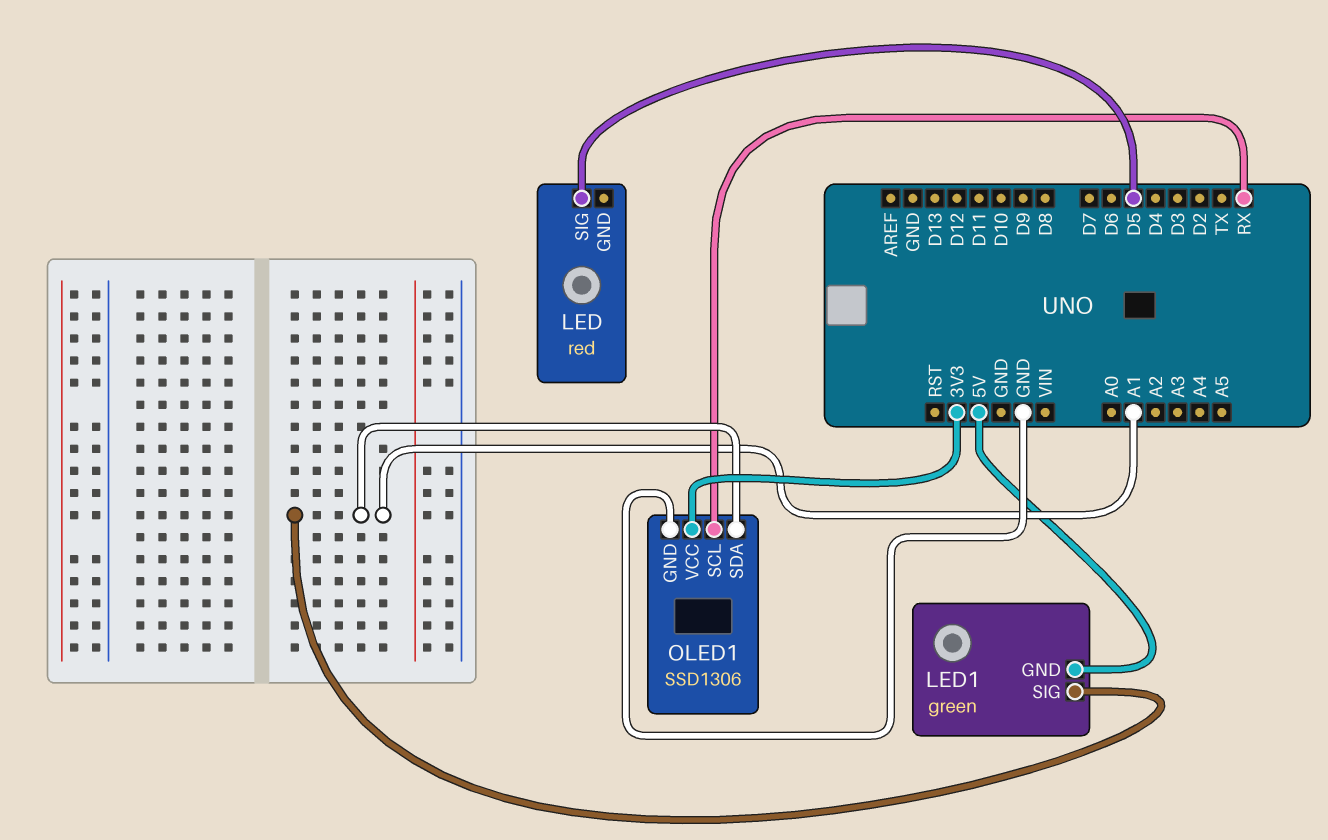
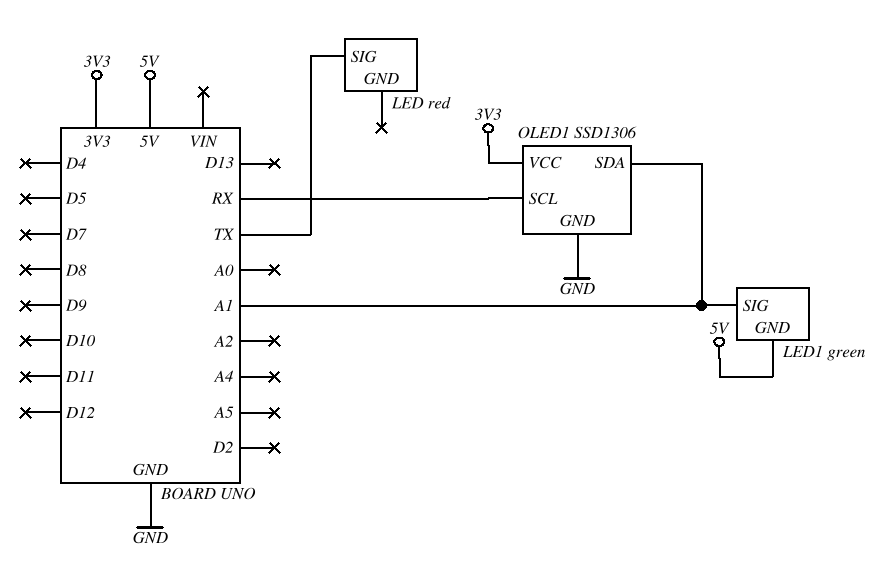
LED pin SIG: D5 -> TX

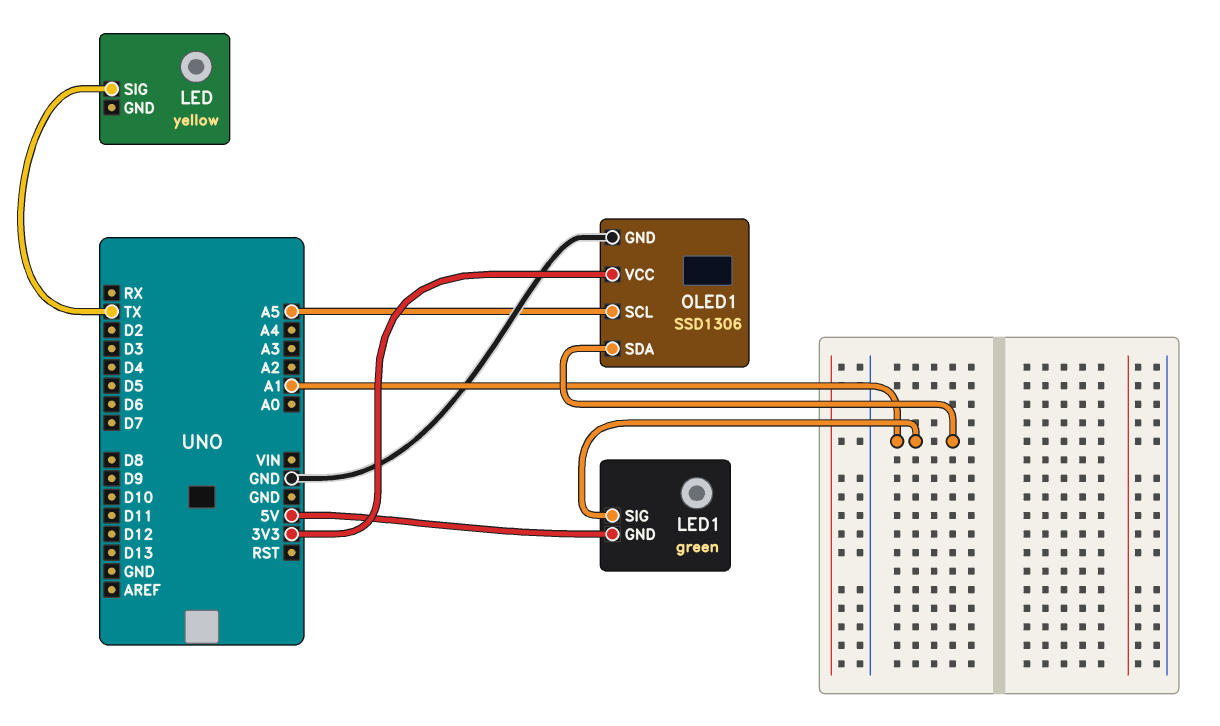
LED: red -> yellow
OLED1 pin SCL: RX -> A5

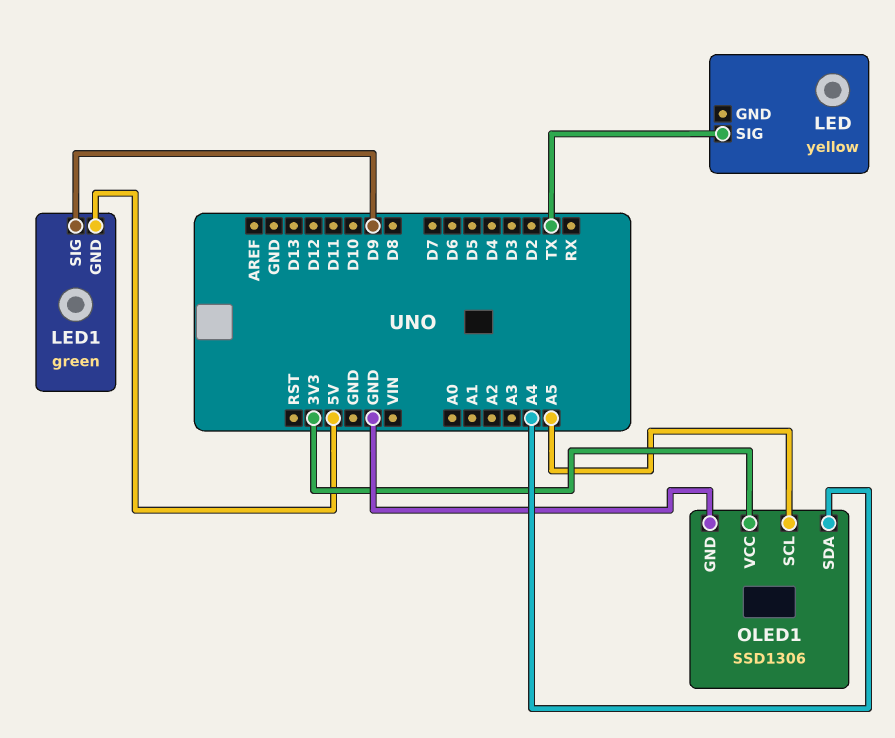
LED1 pin SIG: A1 -> D9
OLED1 pin SDA: A1 -> A4

